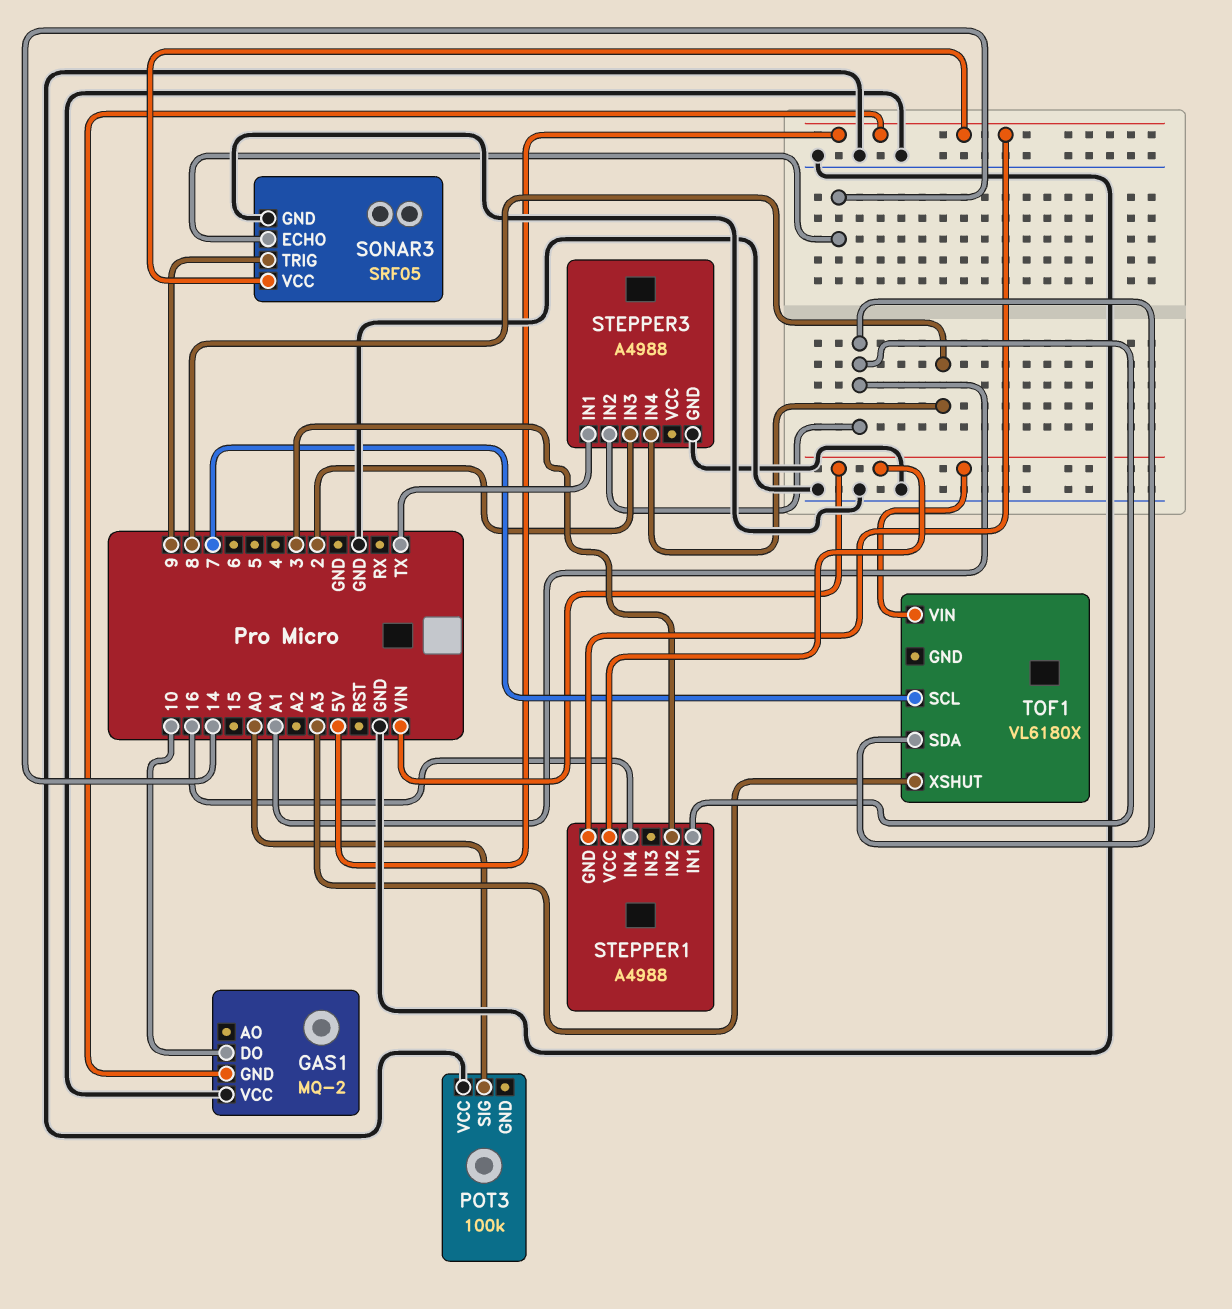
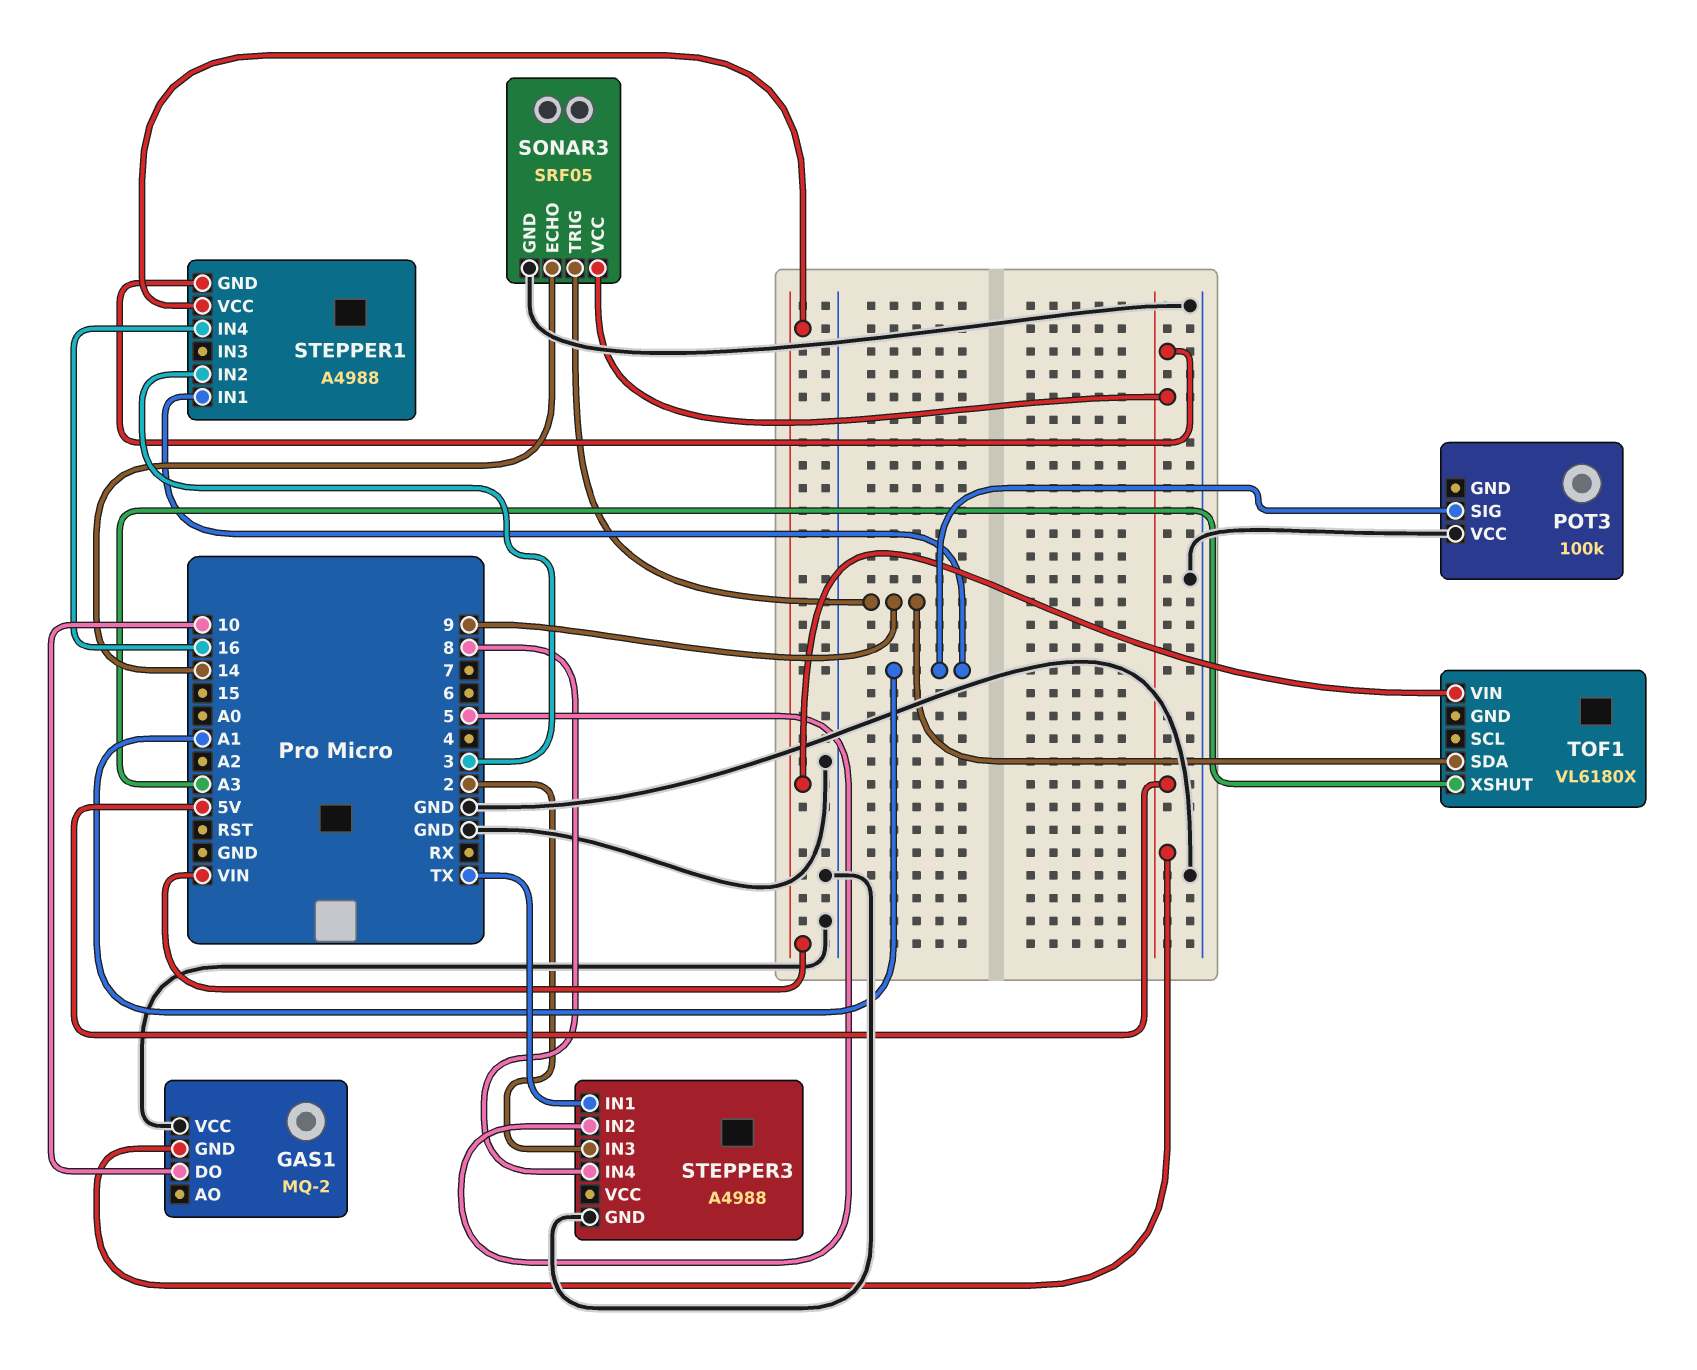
POT3 pin SIG: A0 -> A1
STEPPER3 pin IN2: A1 -> 5
TOF1 pin SCL: 7 -> none
TOF1 pin SDA: A1 -> 9

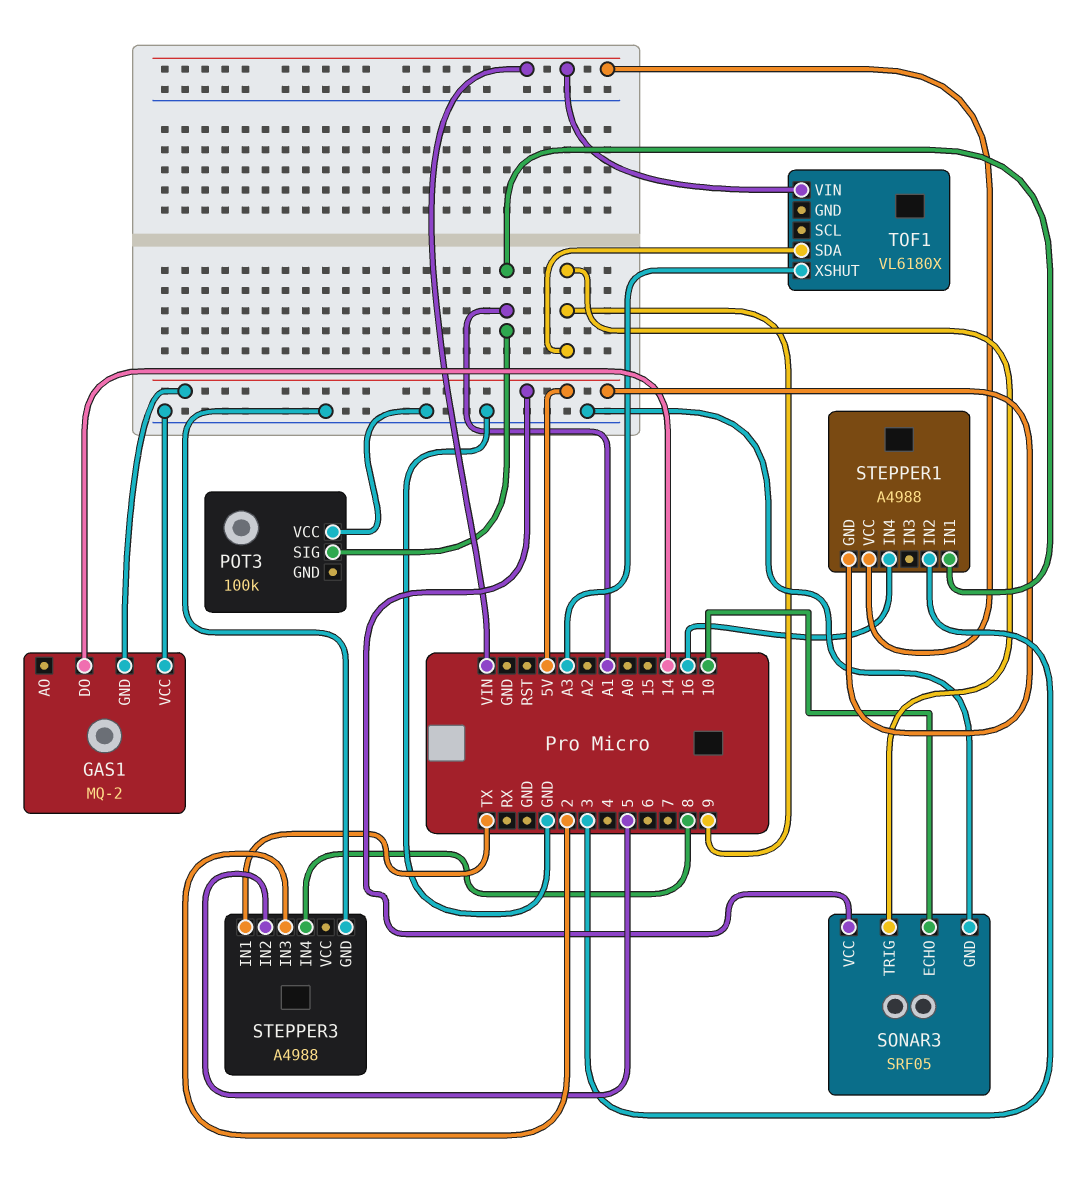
GAS1 pin DO: 10 -> 14
SONAR3 pin ECHO: 14 -> 10

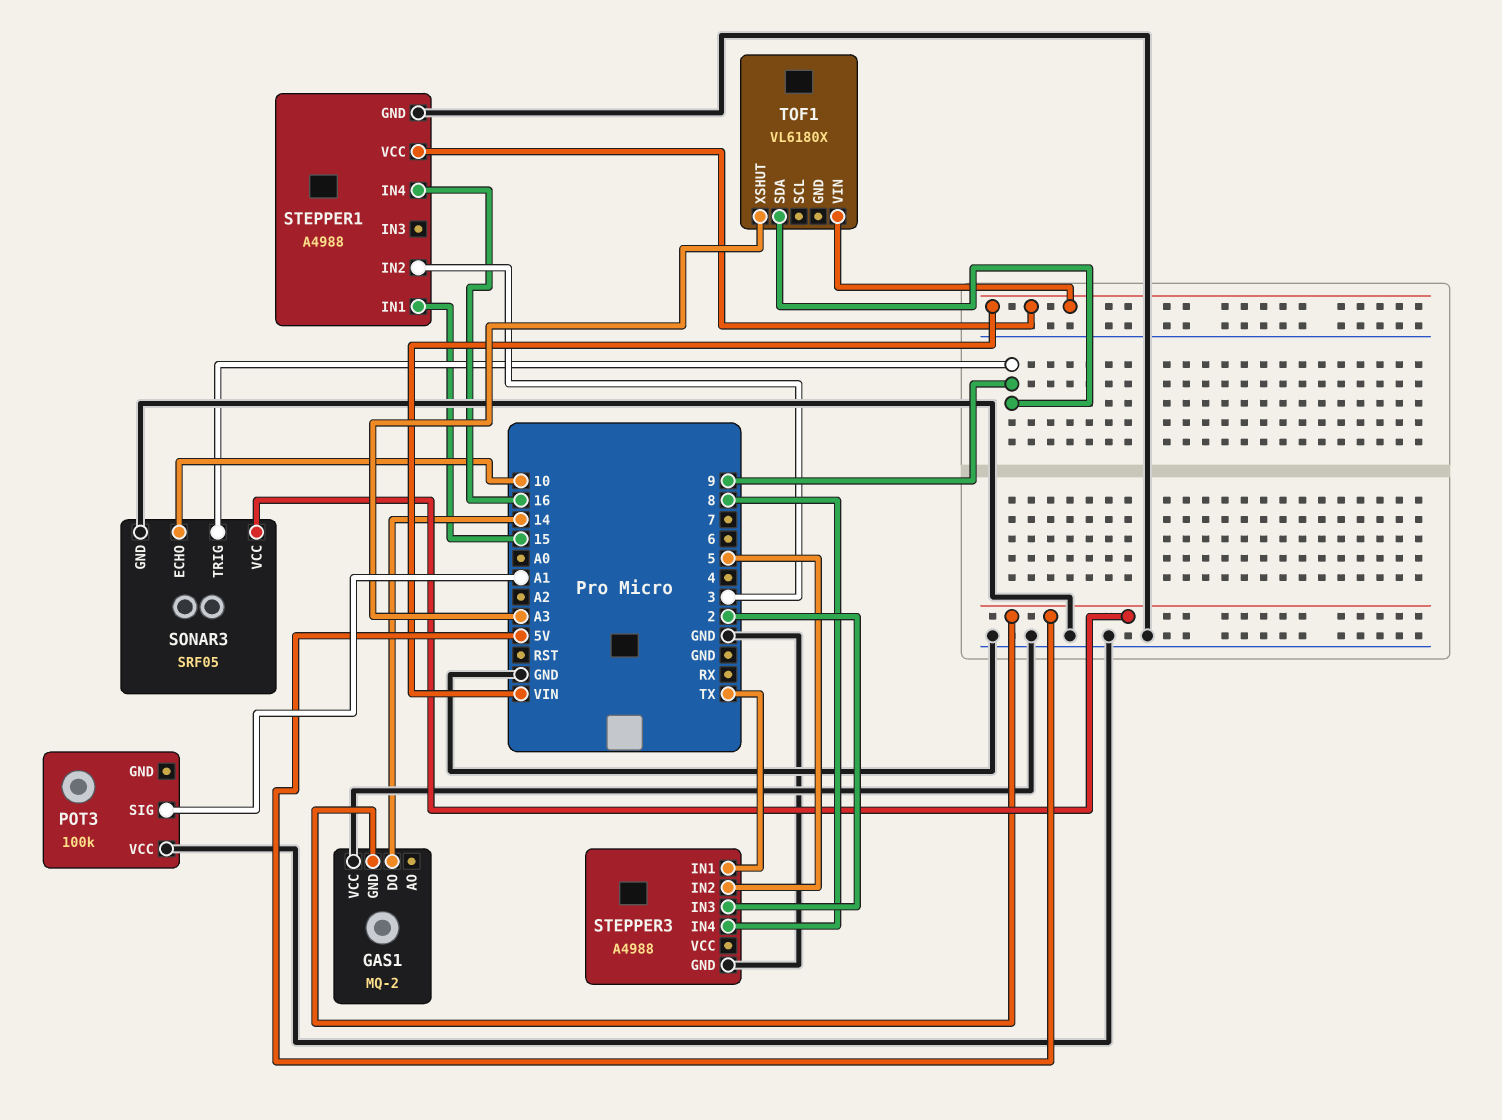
STEPPER1 pin GND: 5V -> GND
STEPPER1 pin IN1: A1 -> 15

